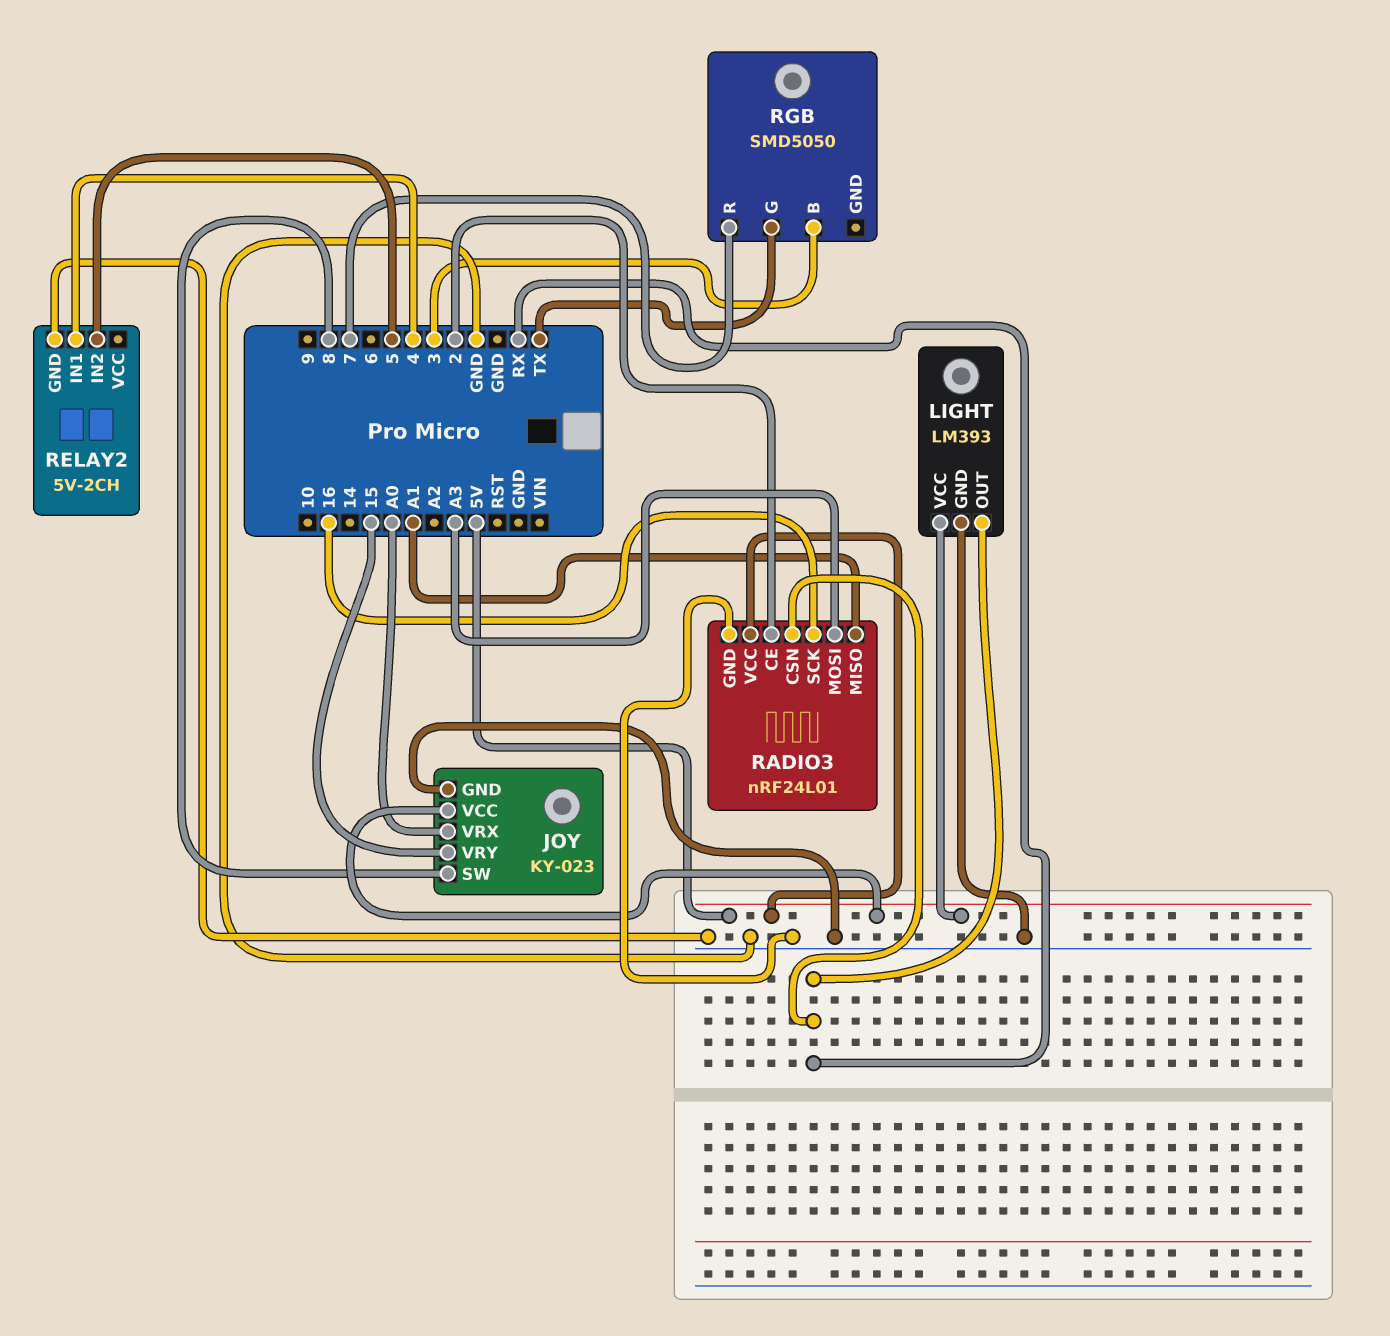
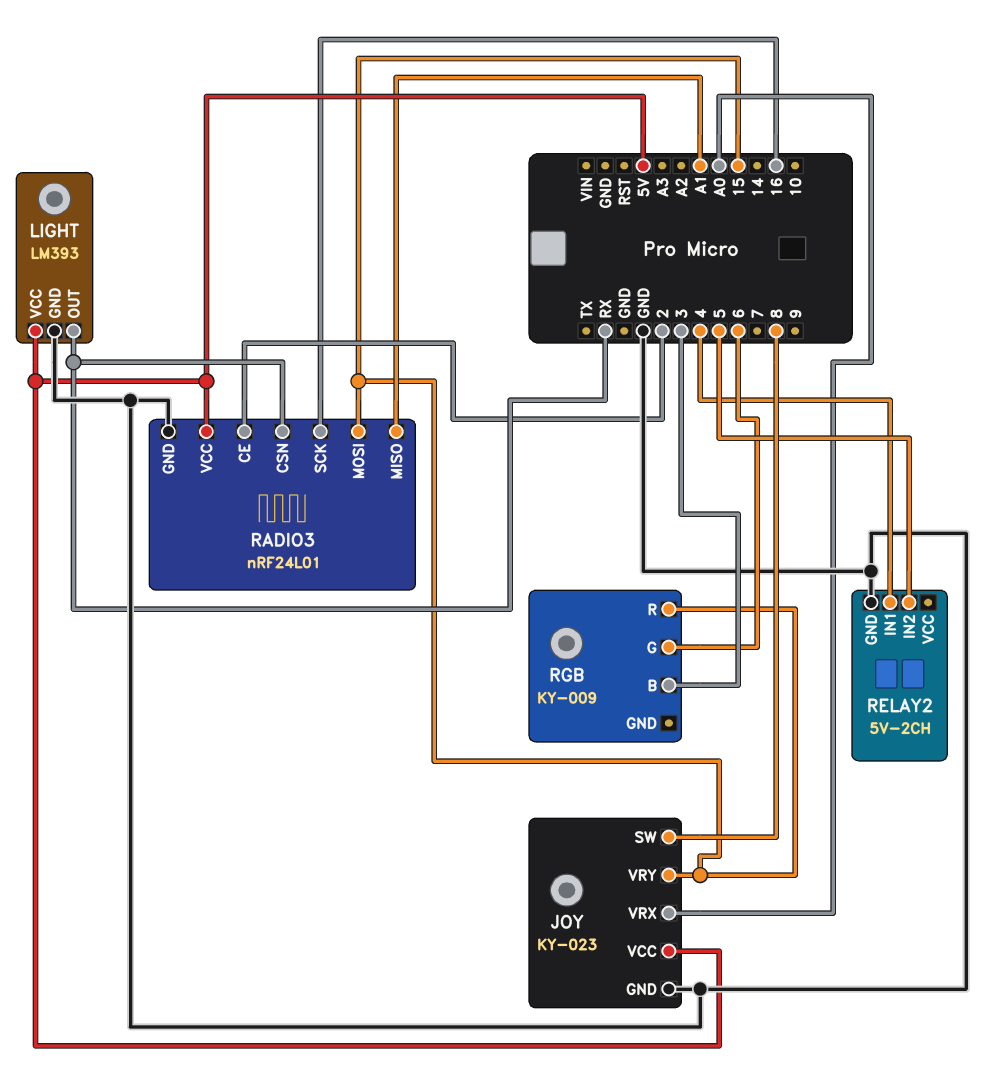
RADIO3 pin MOSI: A3 -> 15
RGB: SMD5050 -> KY-009
RGB pin G: TX -> 6
RGB pin R: 7 -> 15

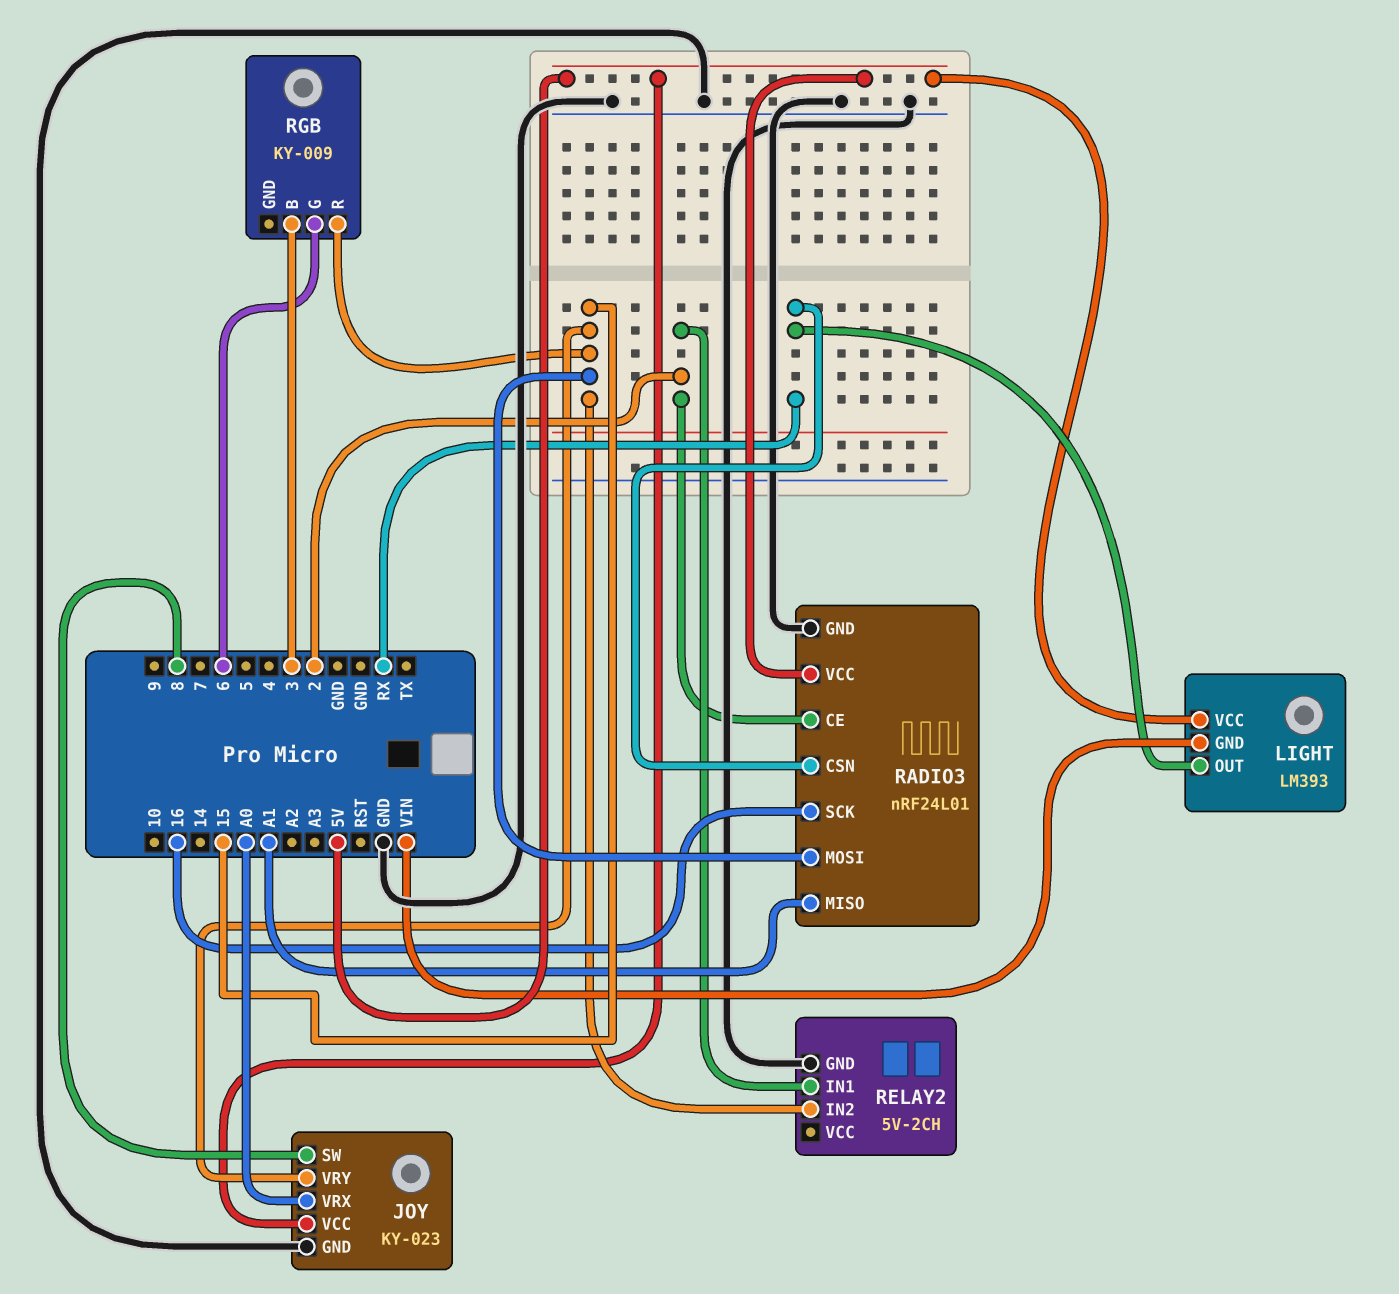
LIGHT pin GND: GND -> VIN
RELAY2 pin IN1: 4 -> 2
RELAY2 pin IN2: 5 -> 15

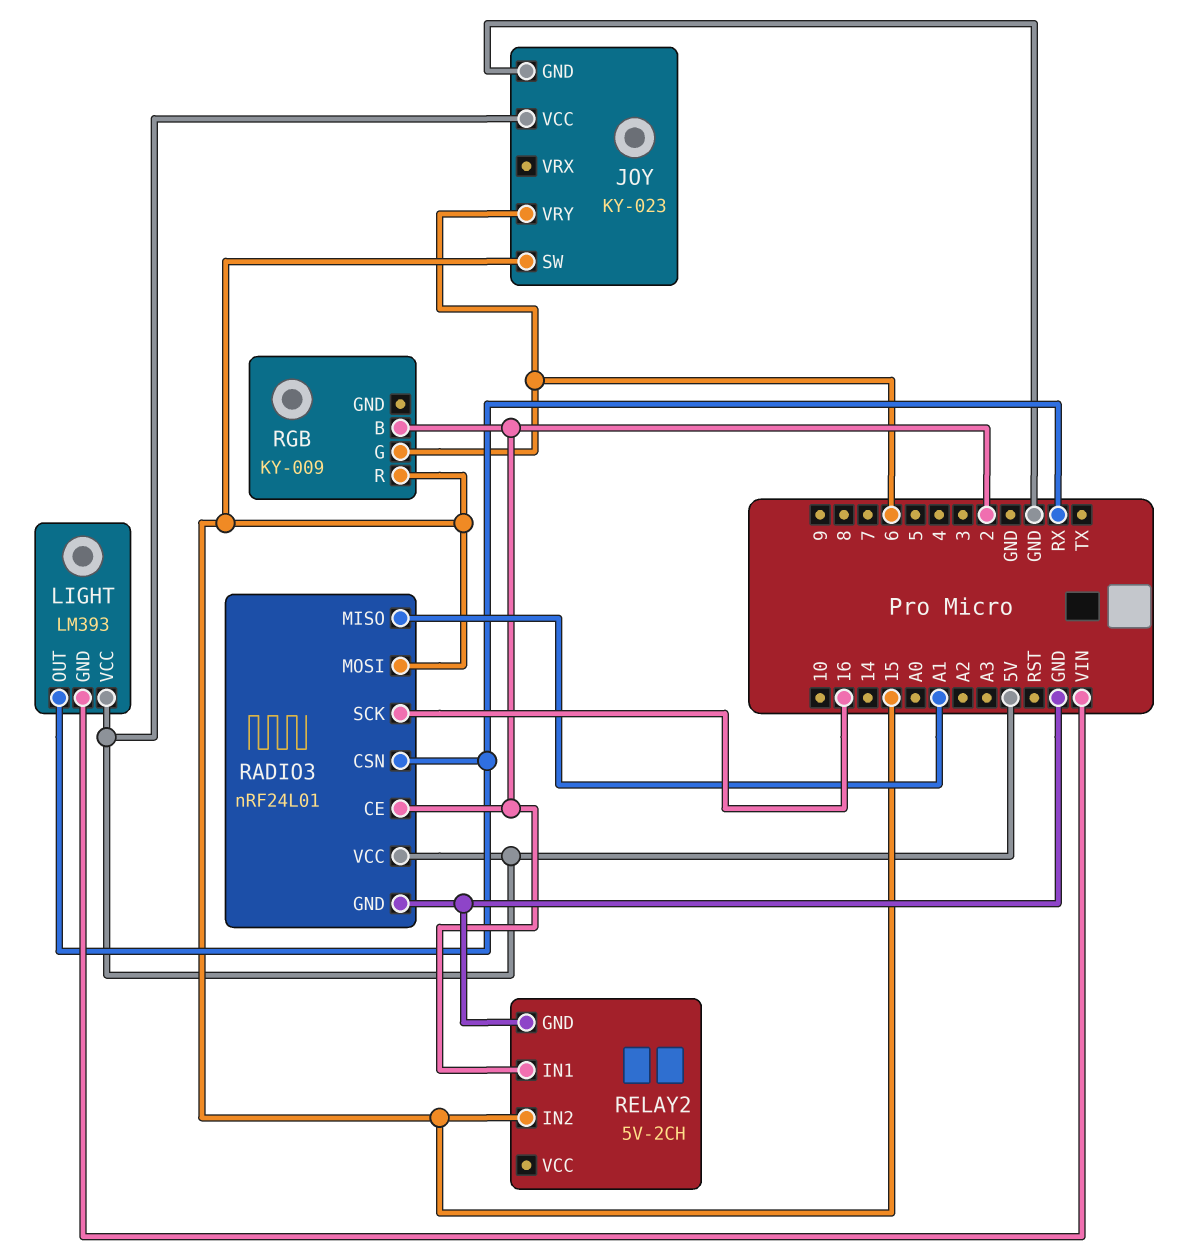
JOY pin SW: 8 -> 15
JOY pin VRX: A0 -> none
JOY pin VRY: 15 -> 6
RGB pin B: 3 -> 2

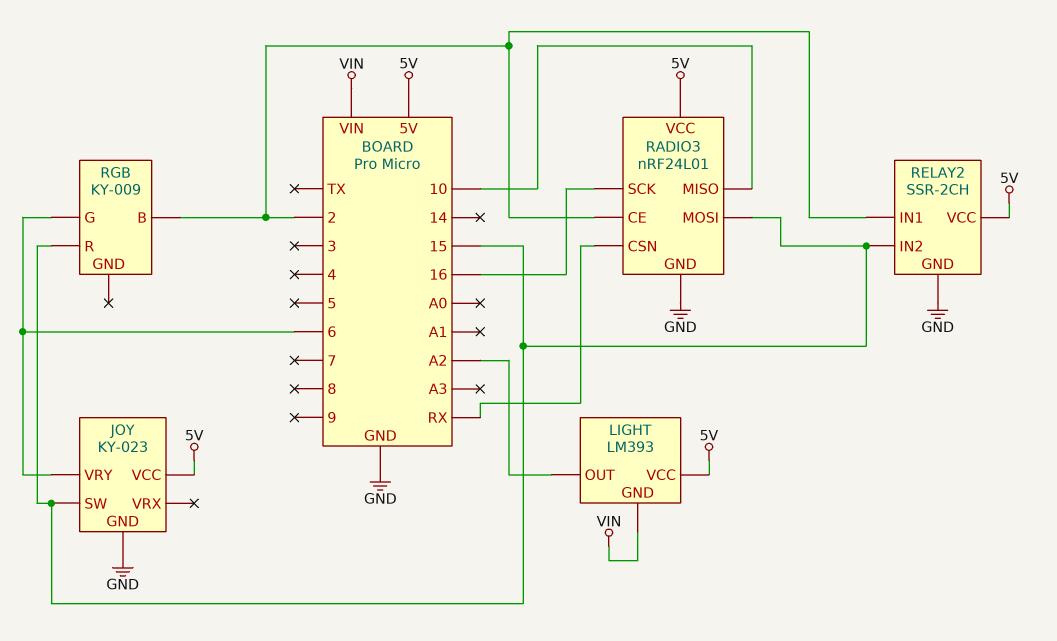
LIGHT pin OUT: RX -> A2
RADIO3 pin MISO: A1 -> 10
RELAY2: 5V-2CH -> SSR-2CH
RELAY2 pin VCC: none -> 5V

